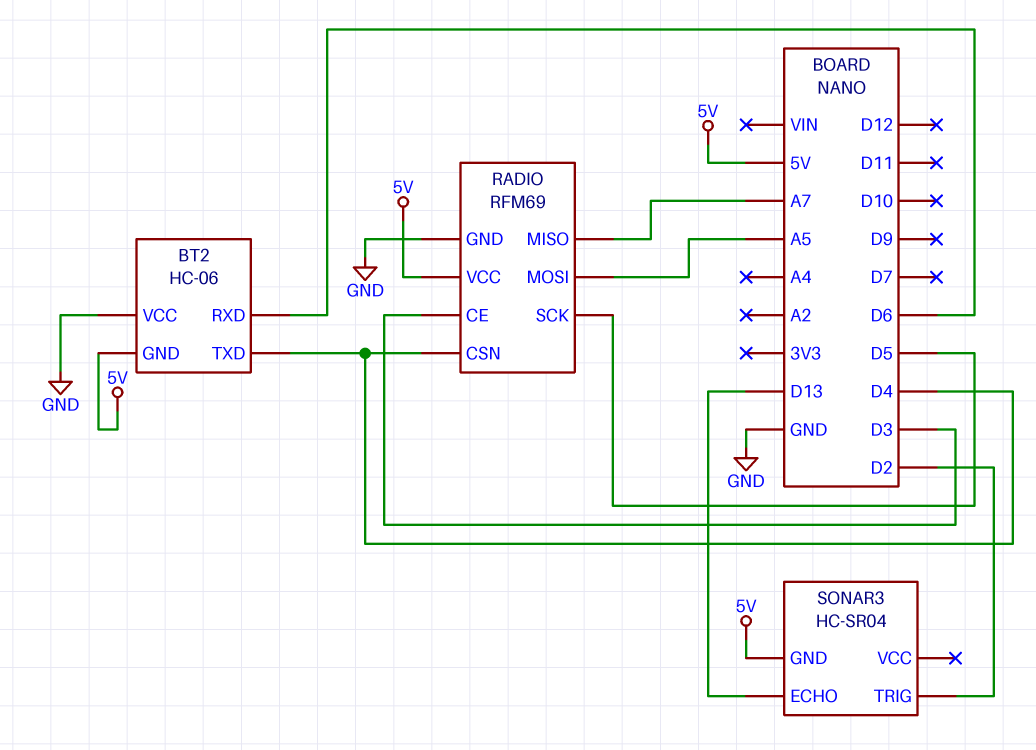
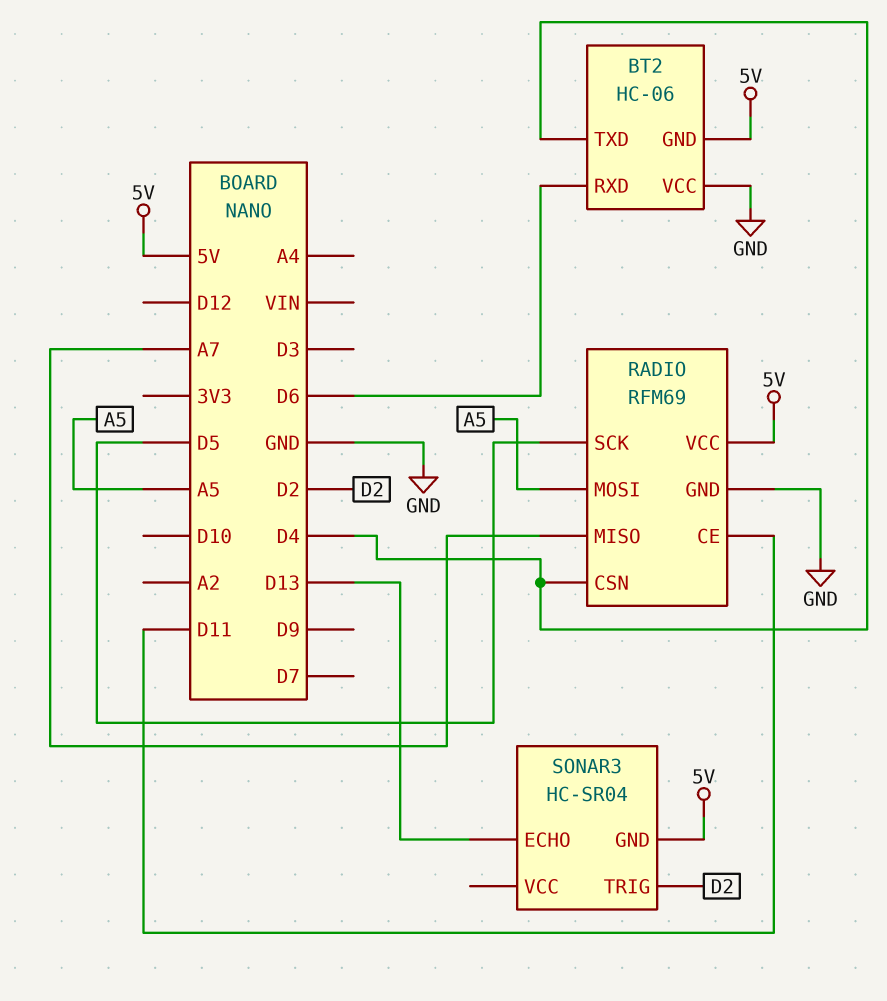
RADIO pin CE: D3 -> D11

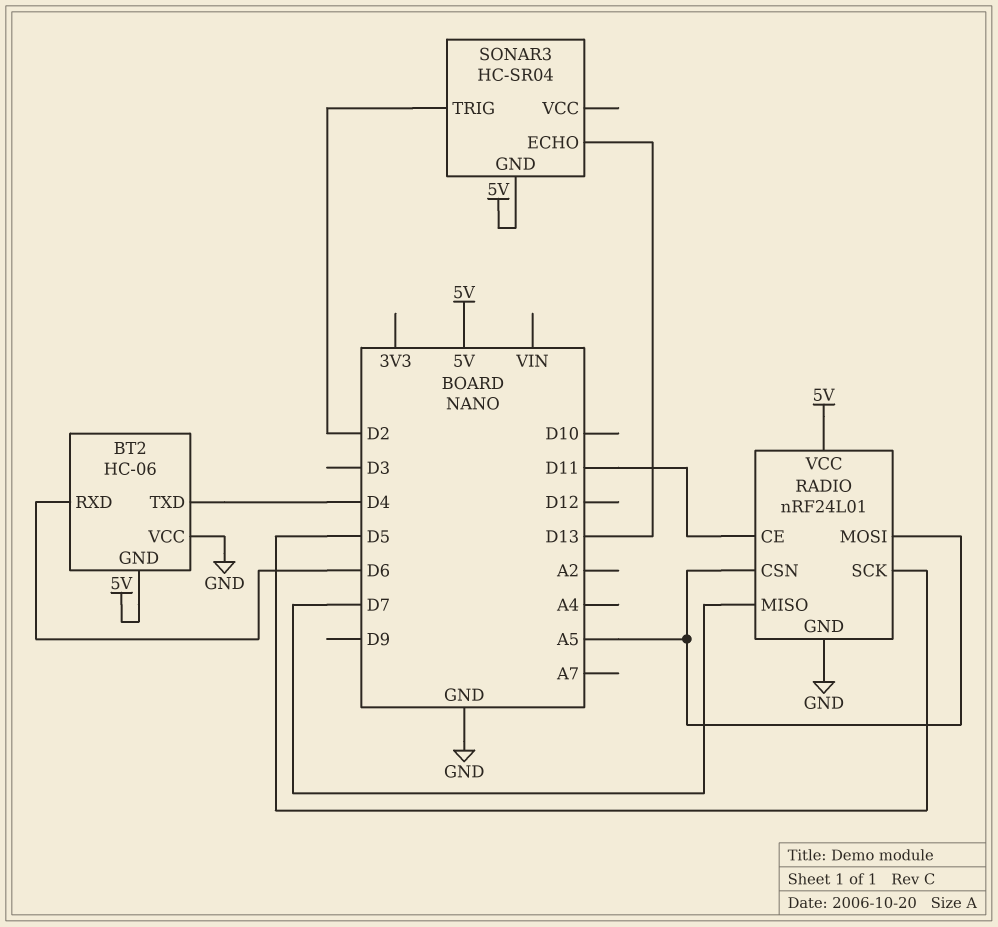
RADIO: RFM69 -> nRF24L01
RADIO pin CSN: D4 -> A5
RADIO pin MISO: A7 -> D7

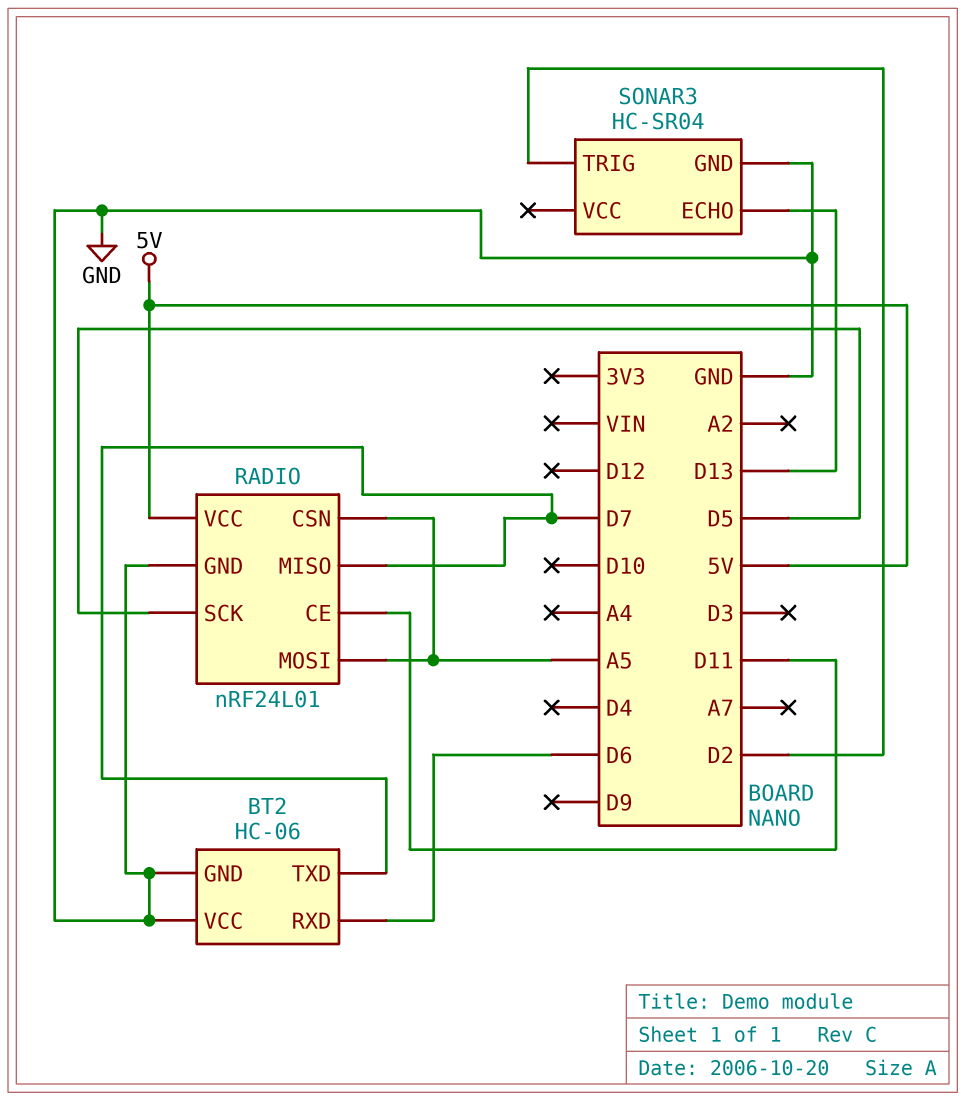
BT2 pin GND: 5V -> GND
BT2 pin TXD: D4 -> D7
SONAR3 pin GND: 5V -> GND

